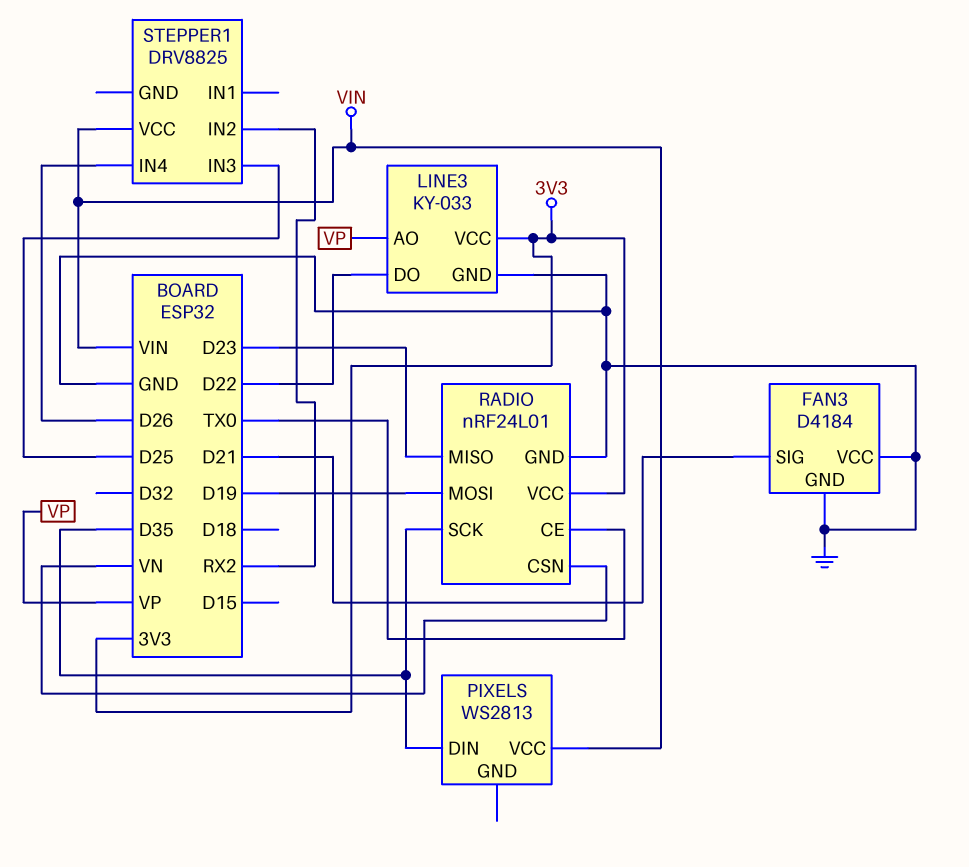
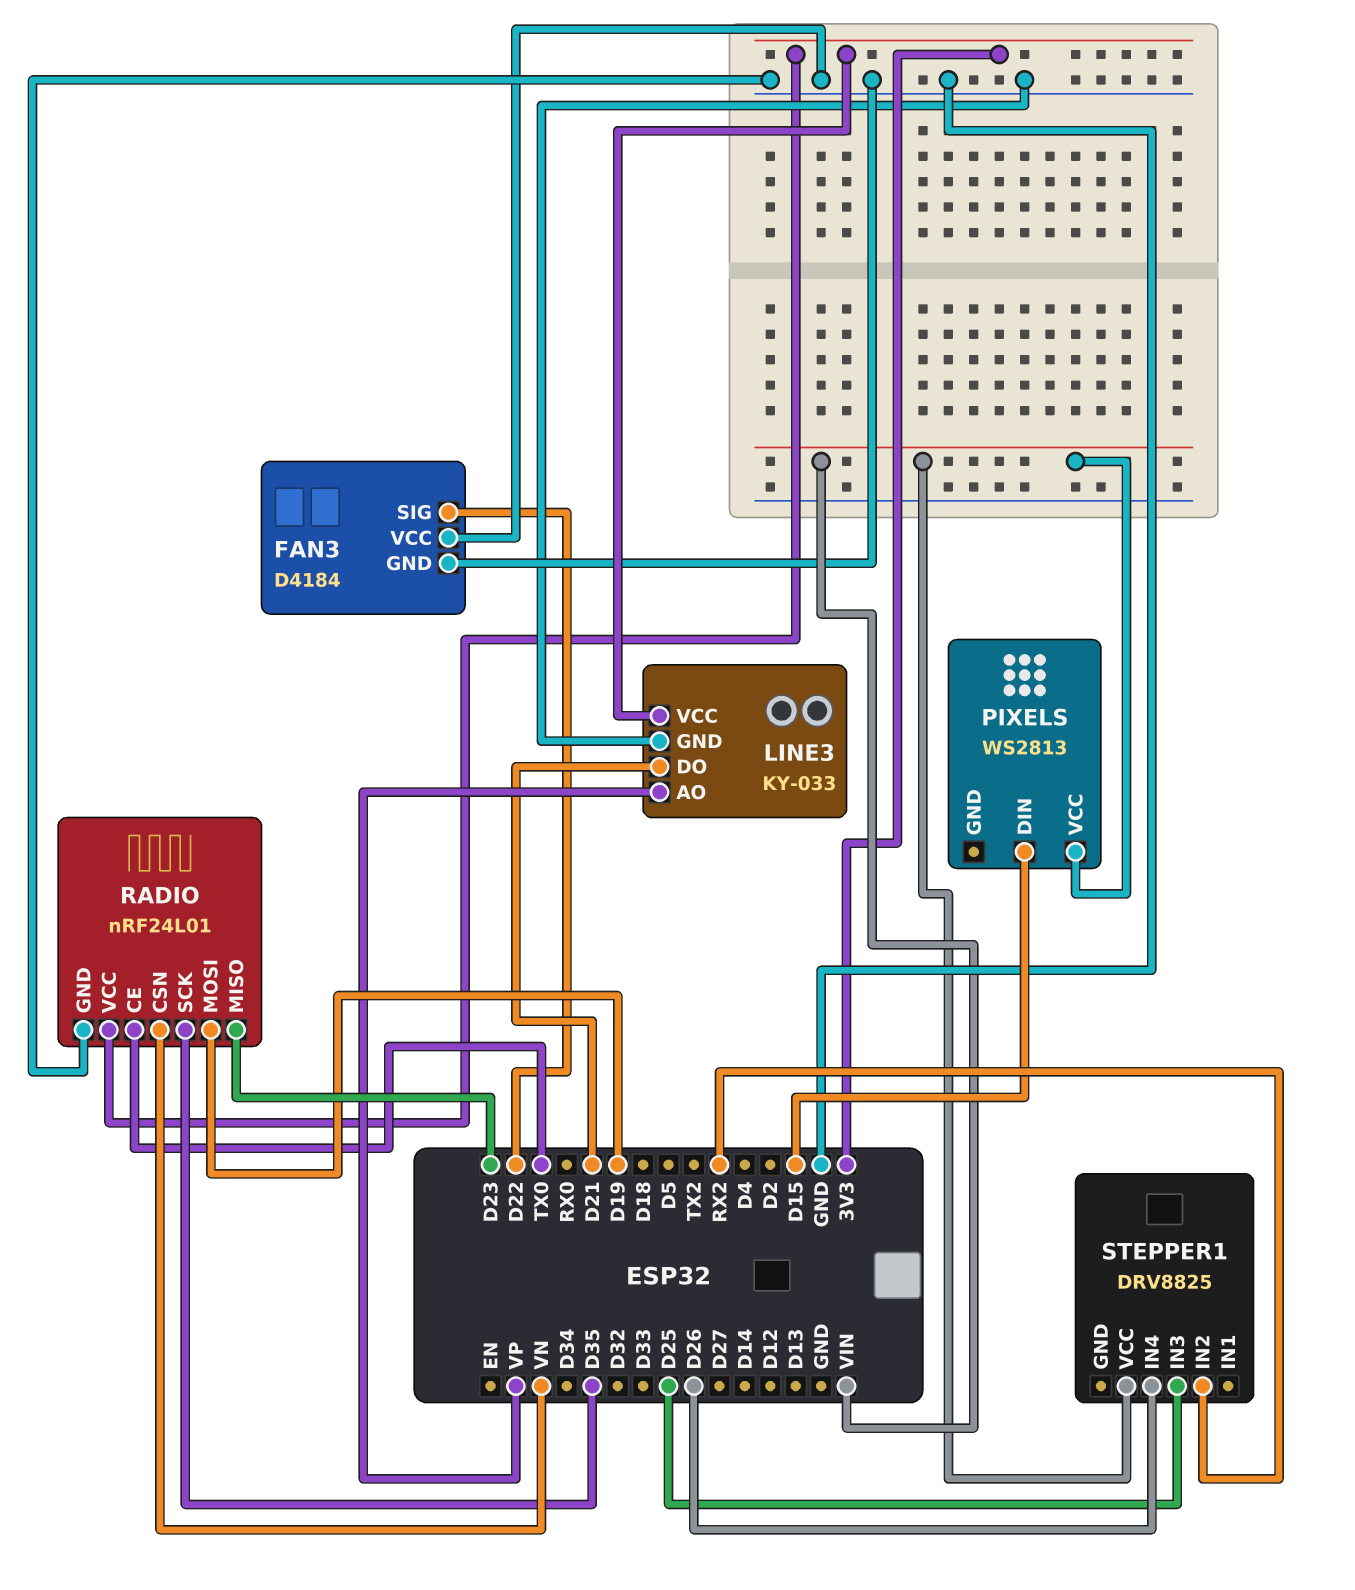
FAN3 pin SIG: D21 -> D22
LINE3 pin DO: D22 -> D21
PIXELS pin DIN: D35 -> D15

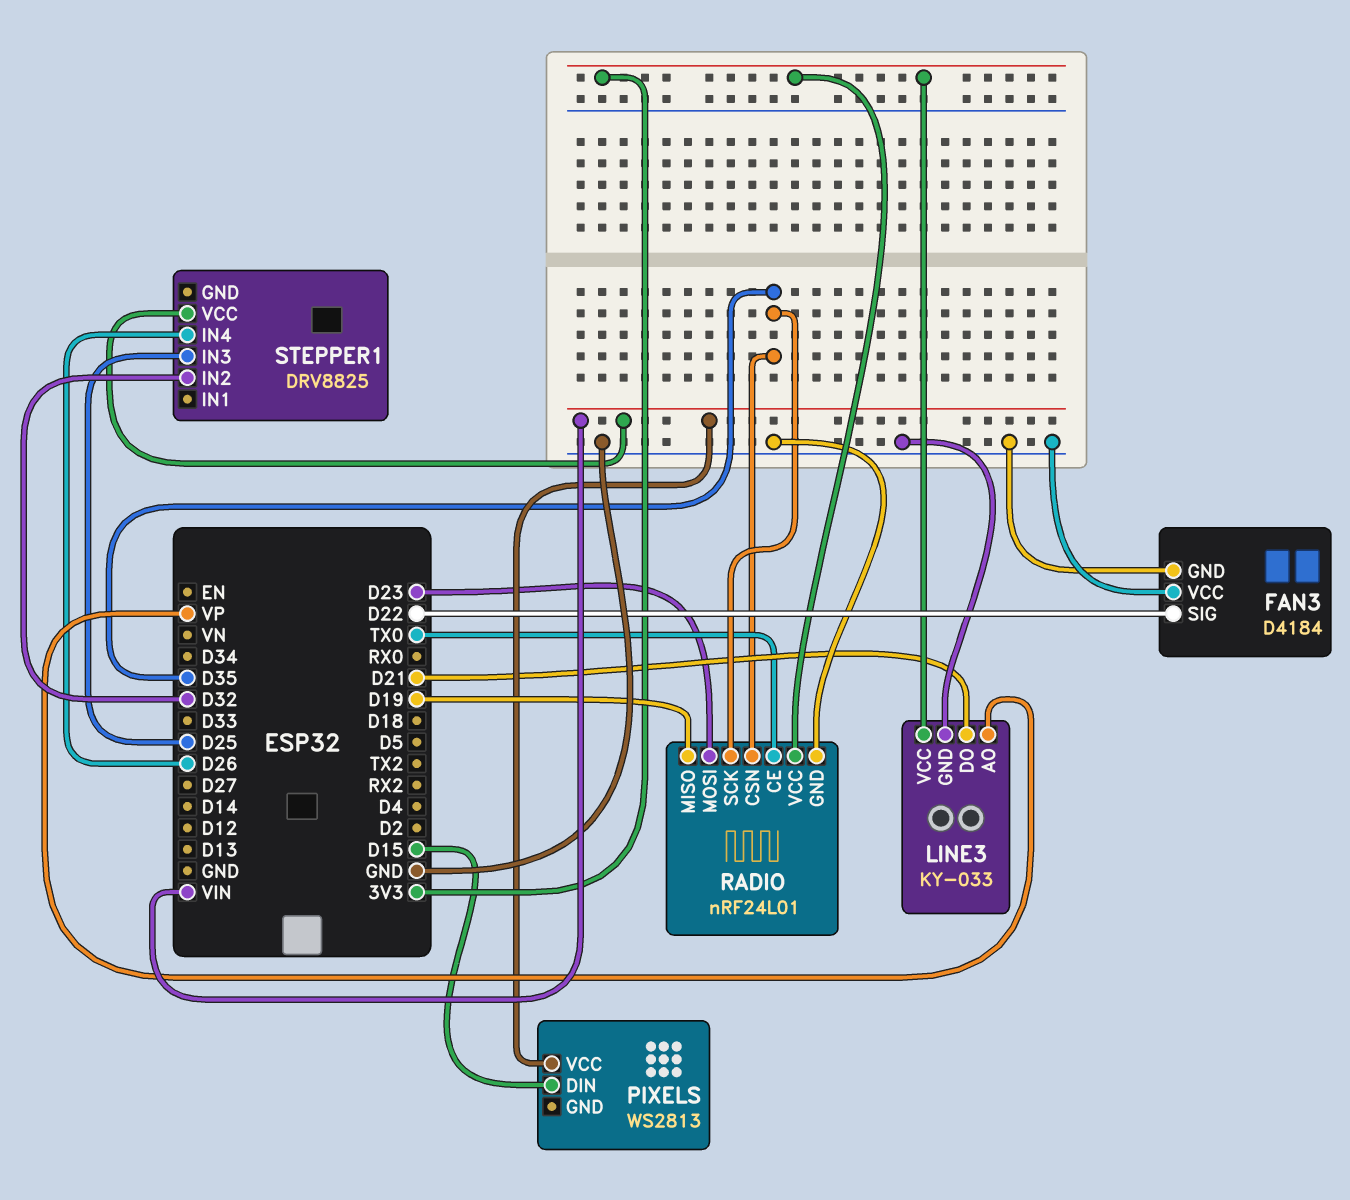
RADIO pin CSN: VN -> D35
RADIO pin MISO: D23 -> D19
RADIO pin MOSI: D19 -> D23
STEPPER1 pin IN2: RX2 -> D32

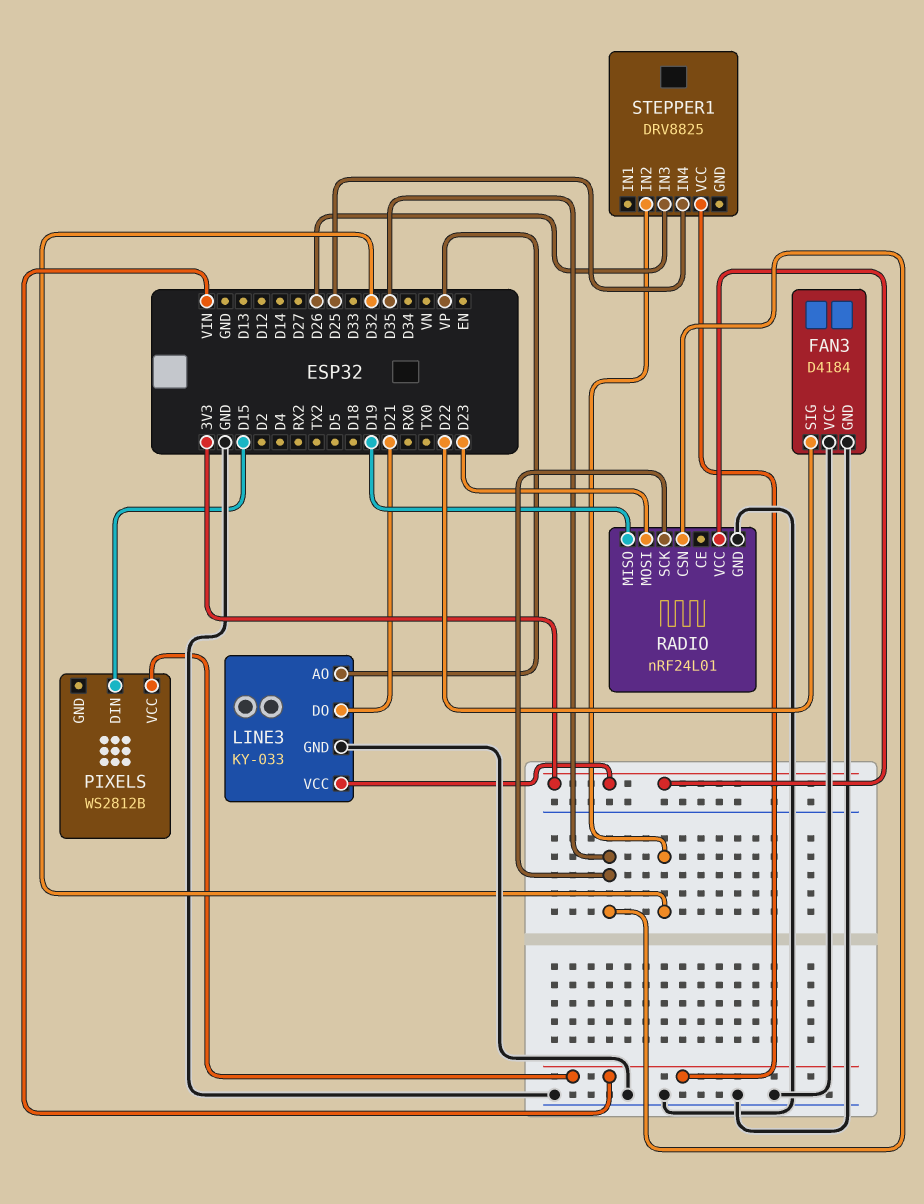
PIXELS: WS2813 -> WS2812B
RADIO pin CE: TX0 -> none
STEPPER1 pin IN3: D25 -> D26
STEPPER1 pin IN4: D26 -> D25

